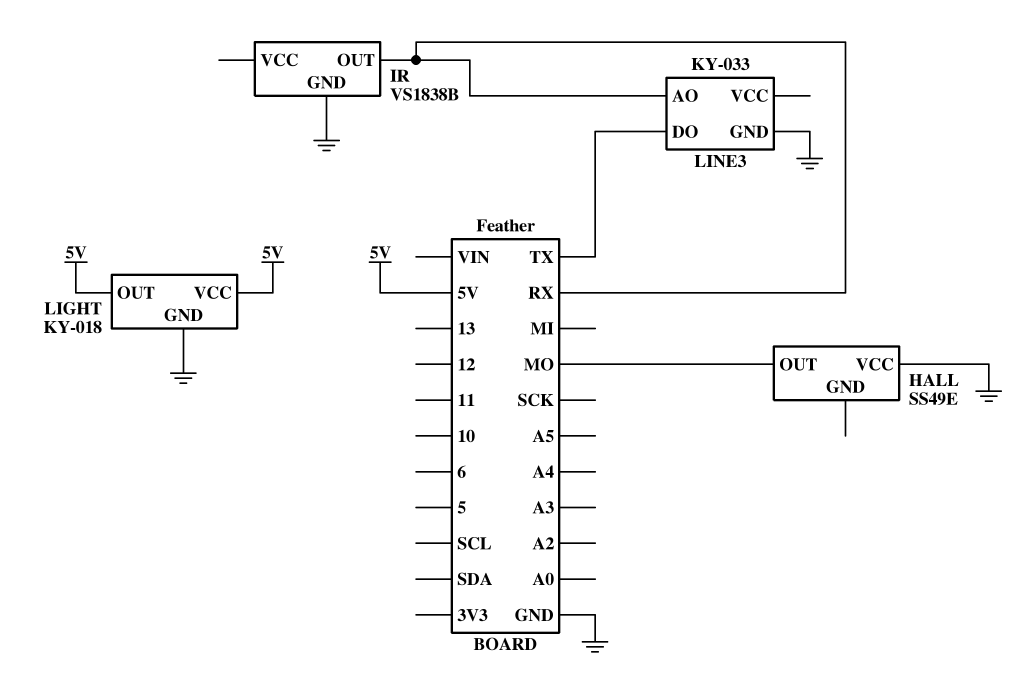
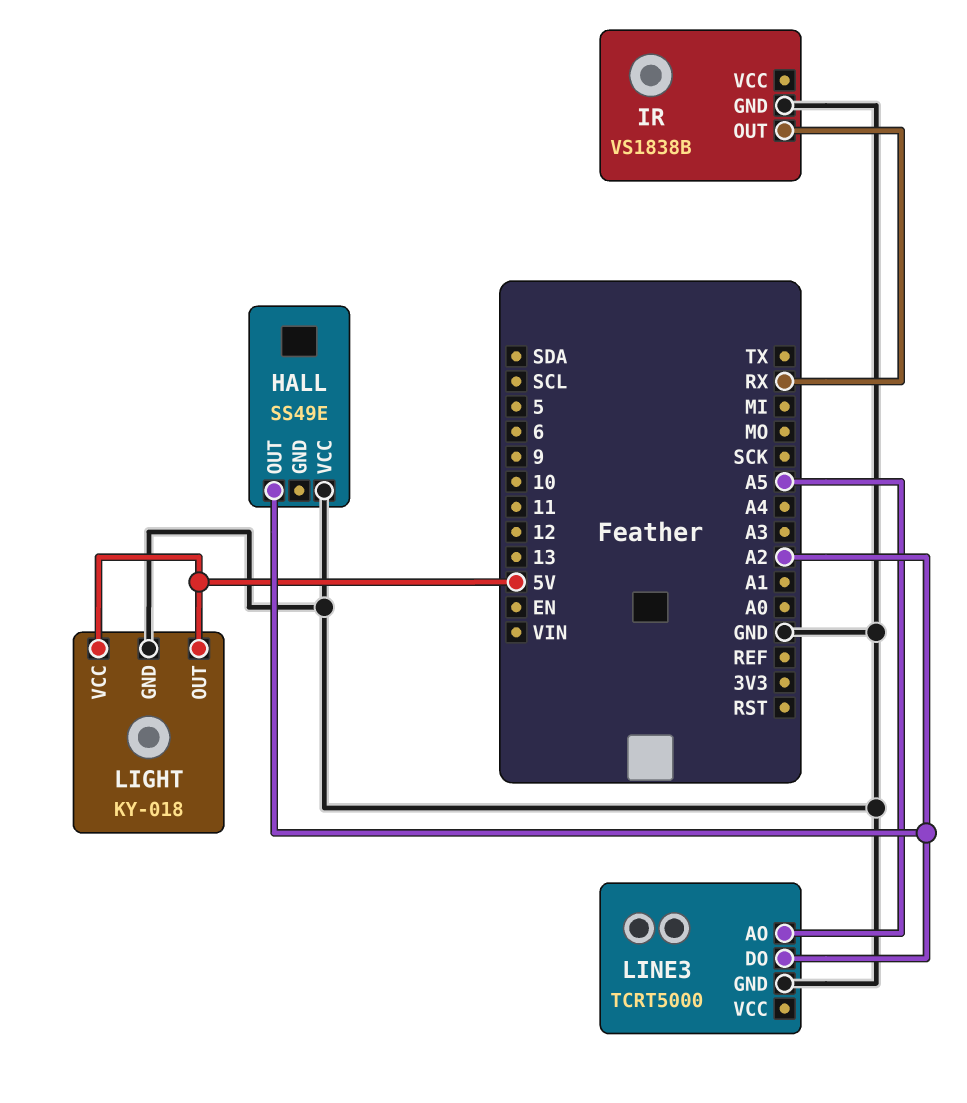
HALL pin OUT: MO -> A2
LINE3: KY-033 -> TCRT5000
LINE3 pin AO: RX -> A5
LINE3 pin DO: TX -> A2

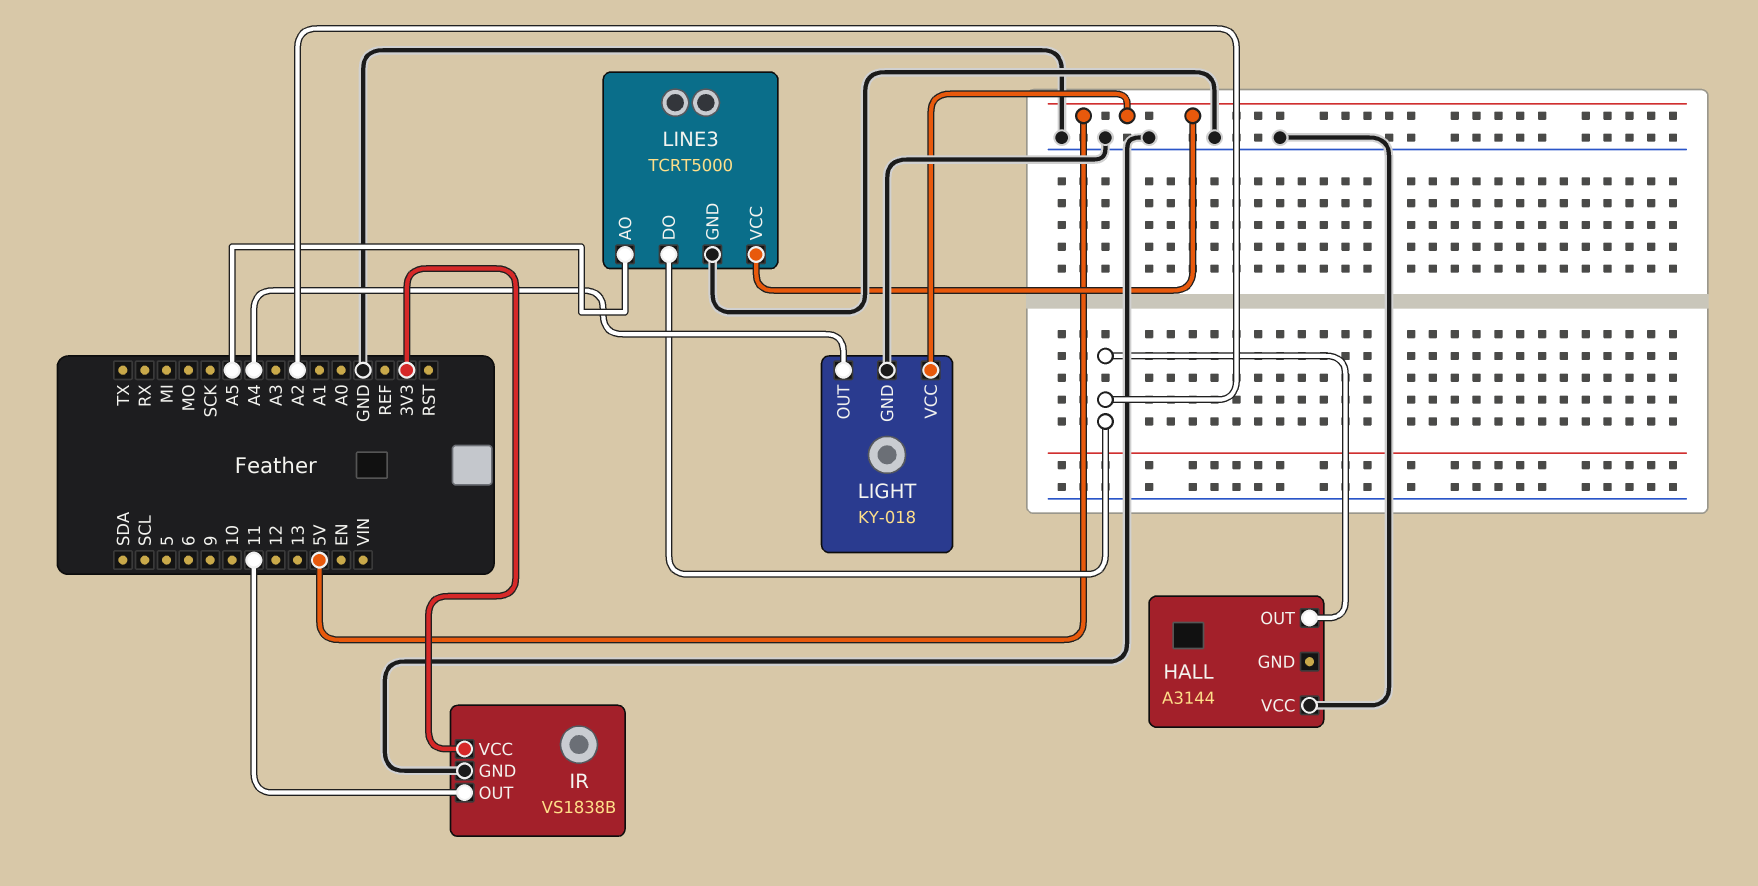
HALL: SS49E -> A3144
IR pin OUT: RX -> 11
IR pin VCC: none -> 3V3
LIGHT pin OUT: 5V -> A4
LINE3 pin VCC: none -> 5V

